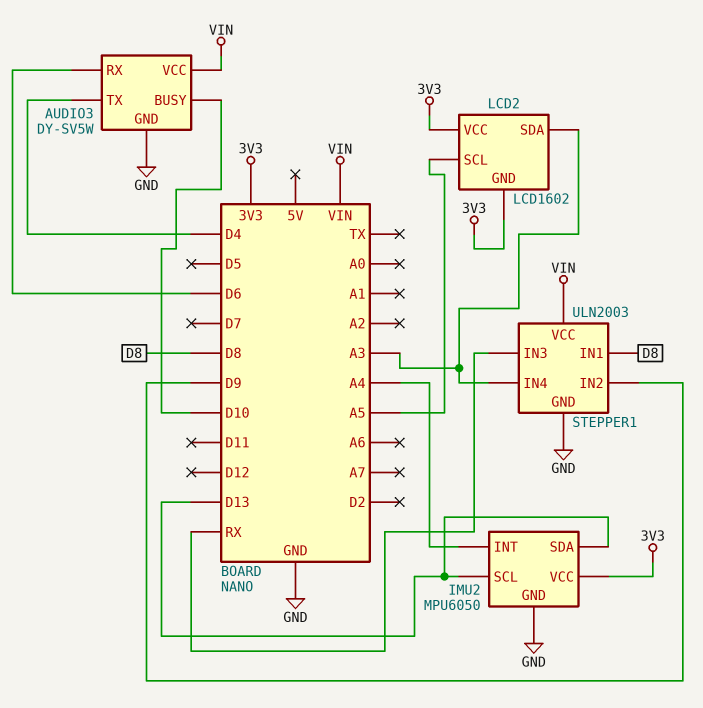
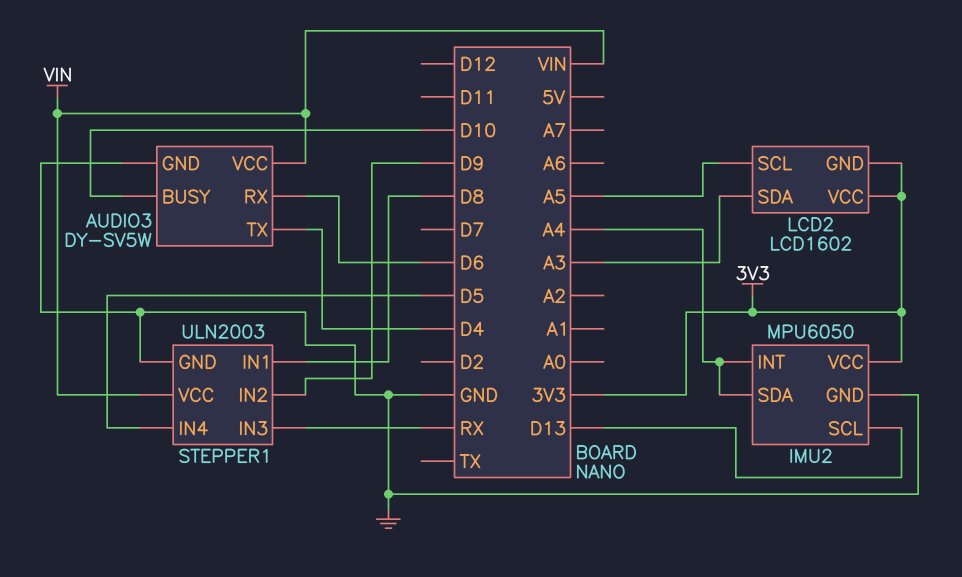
IMU2 pin SDA: D13 -> A4
STEPPER1 pin IN4: A3 -> D5

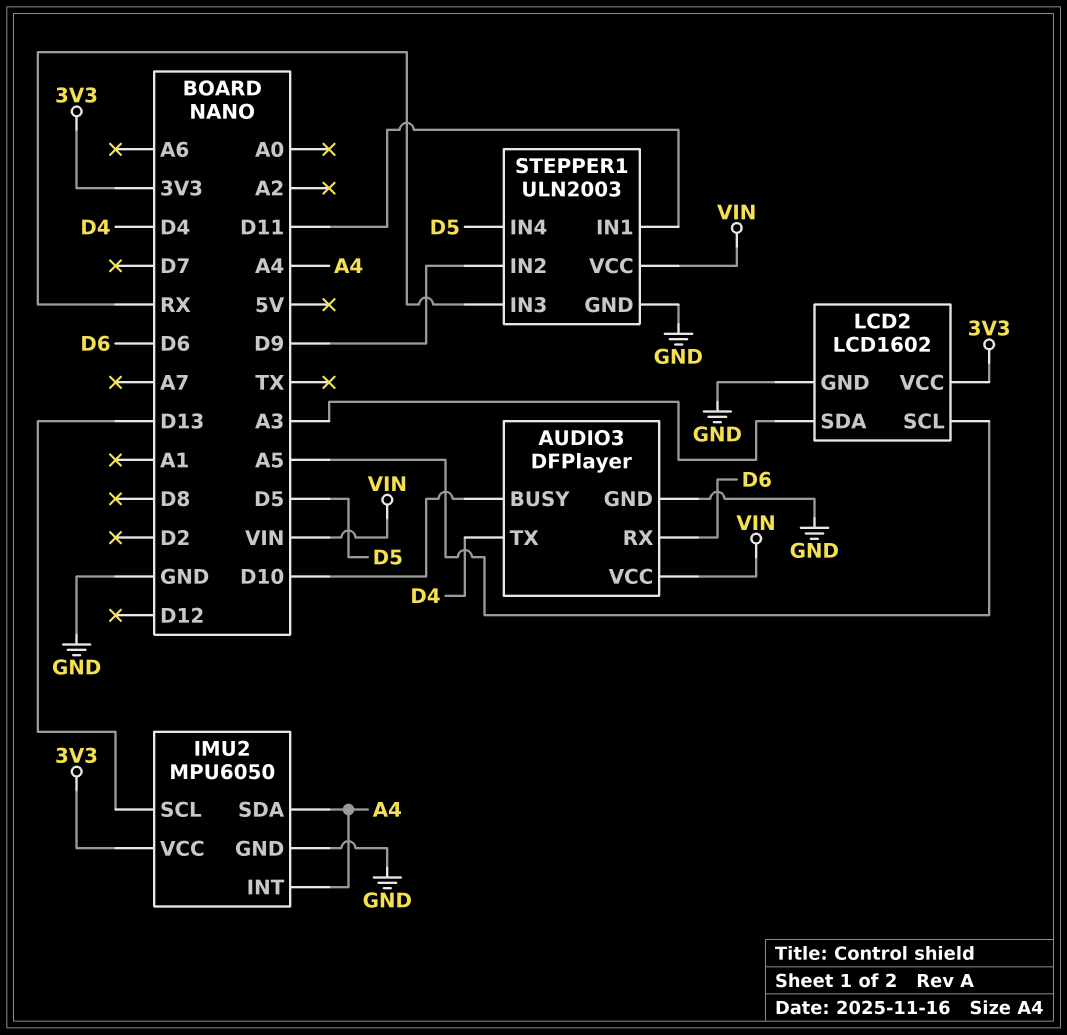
AUDIO3: DY-SV5W -> DFPlayer
LCD2 pin GND: 3V3 -> GND
STEPPER1 pin IN1: D8 -> D11

